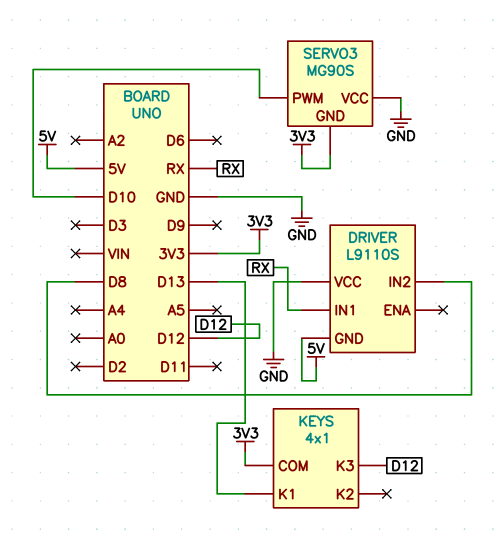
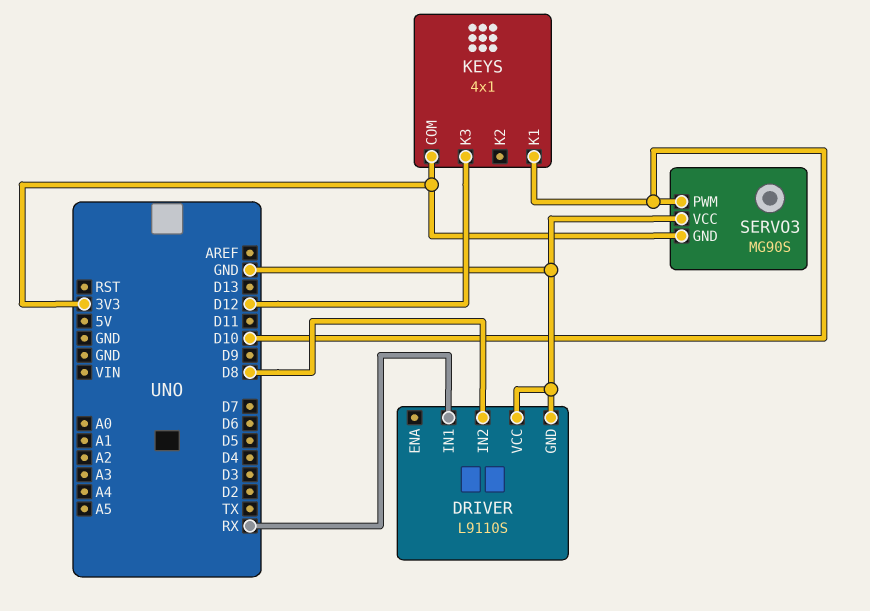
DRIVER pin GND: 5V -> GND
KEYS pin K1: D13 -> D10

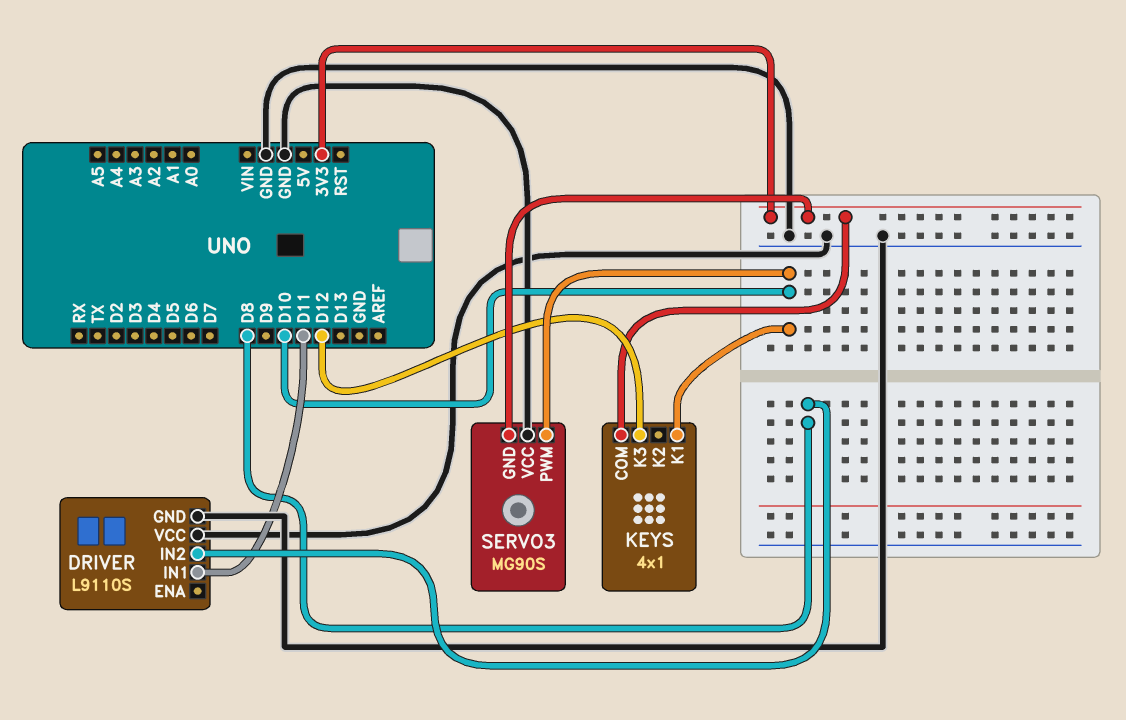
DRIVER pin IN1: RX -> D11

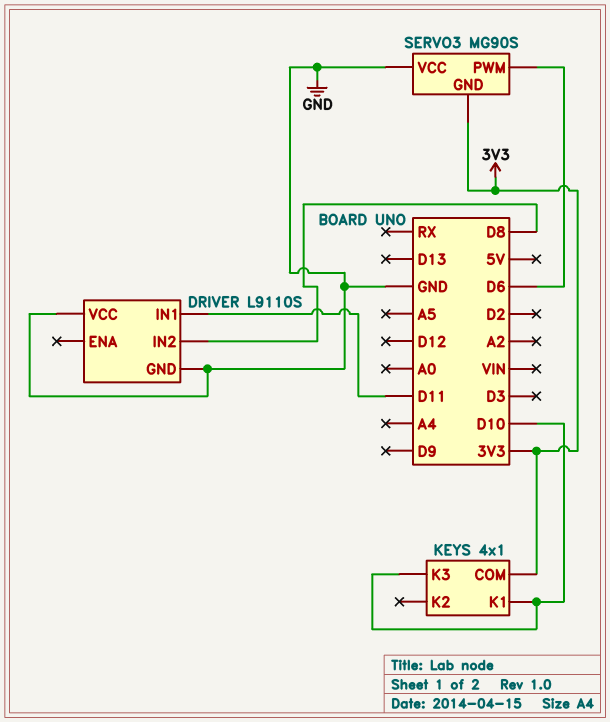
KEYS pin K3: D12 -> D10
SERVO3 pin PWM: D10 -> D6

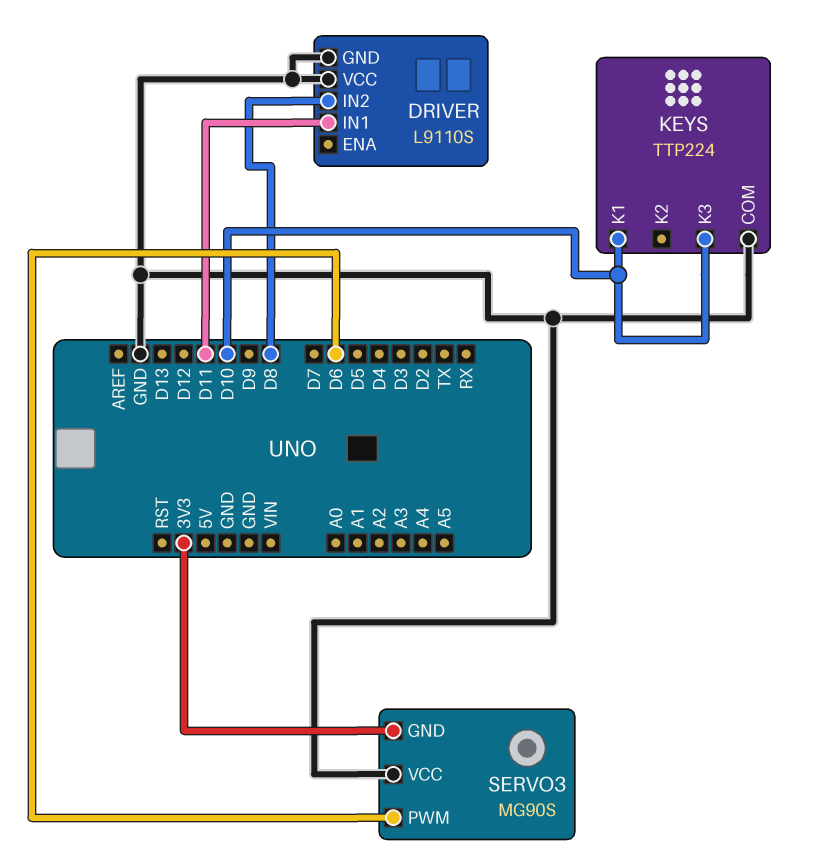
KEYS: 4x1 -> TTP224
KEYS pin COM: 3V3 -> GND

